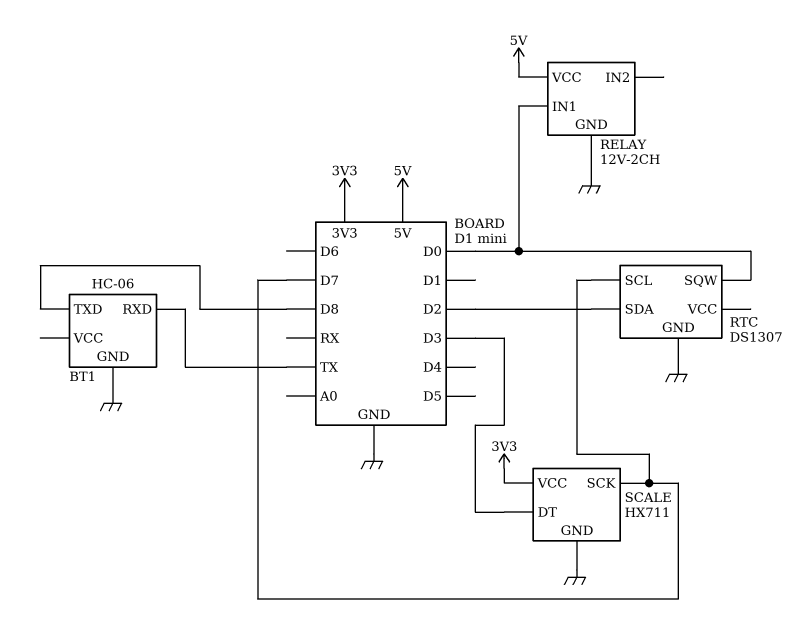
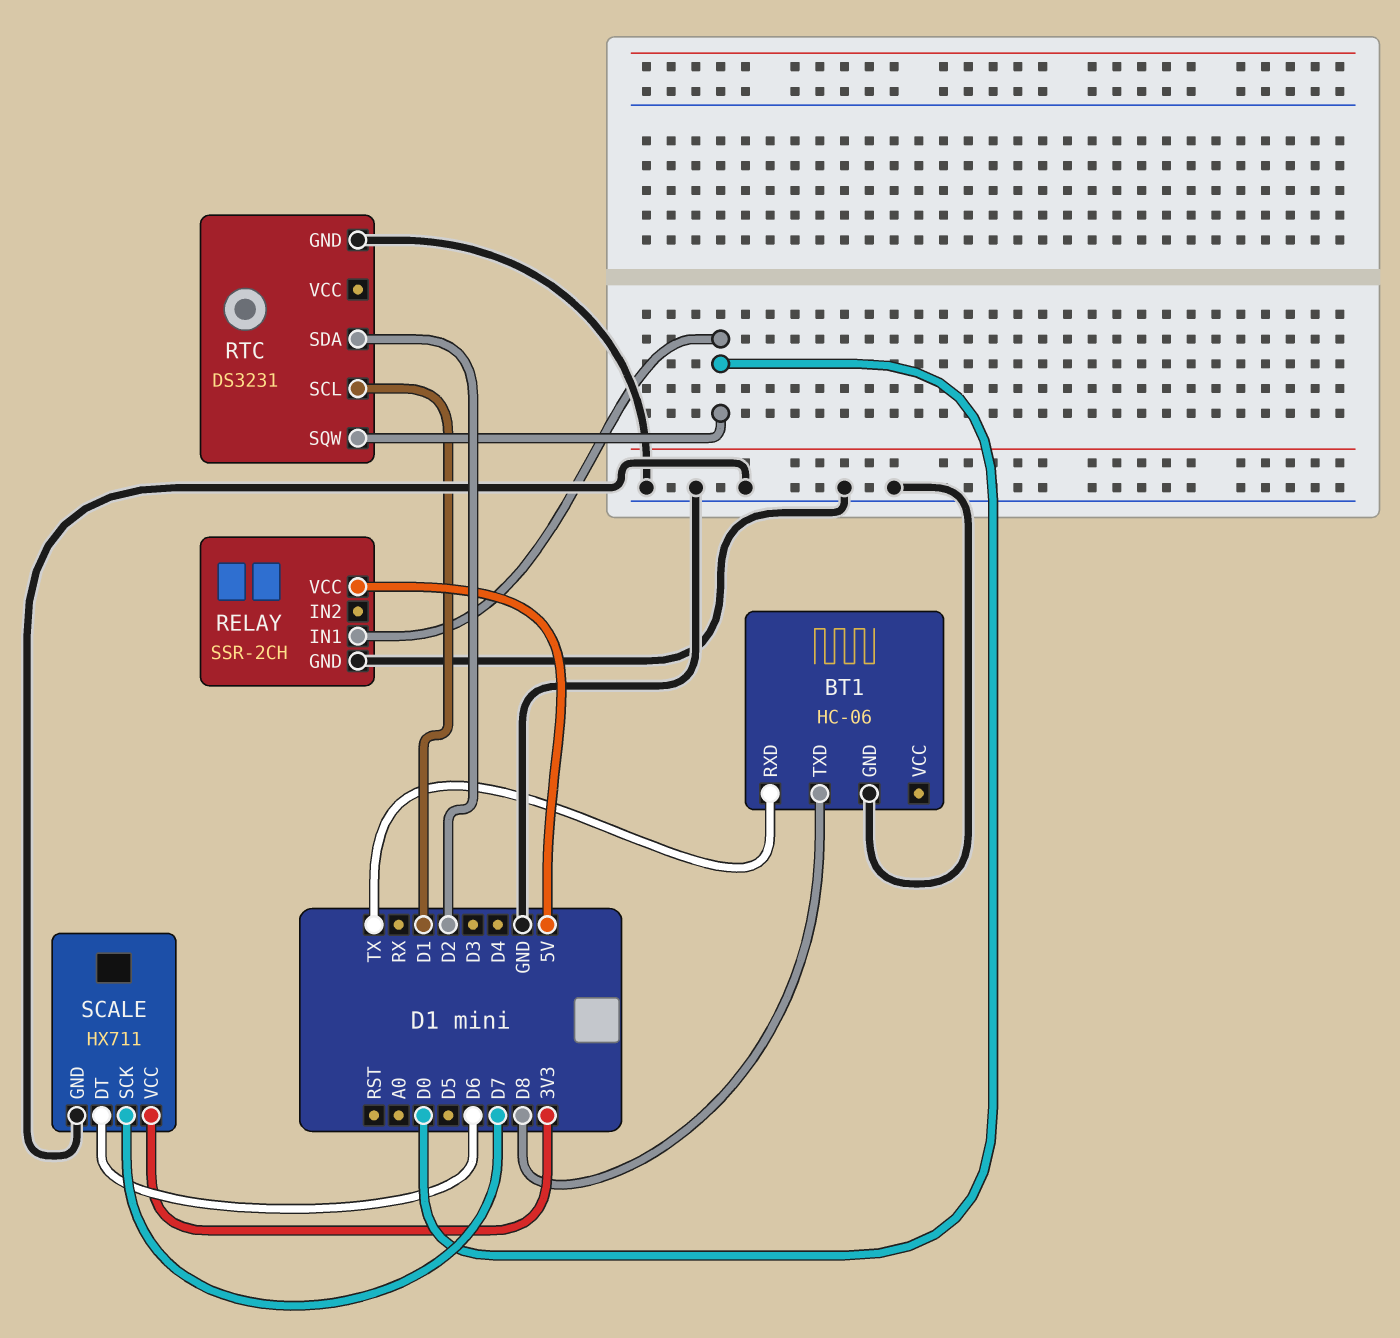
RELAY: 12V-2CH -> SSR-2CH
RTC: DS1307 -> DS3231
RTC pin SCL: D7 -> D1
SCALE pin DT: D3 -> D6

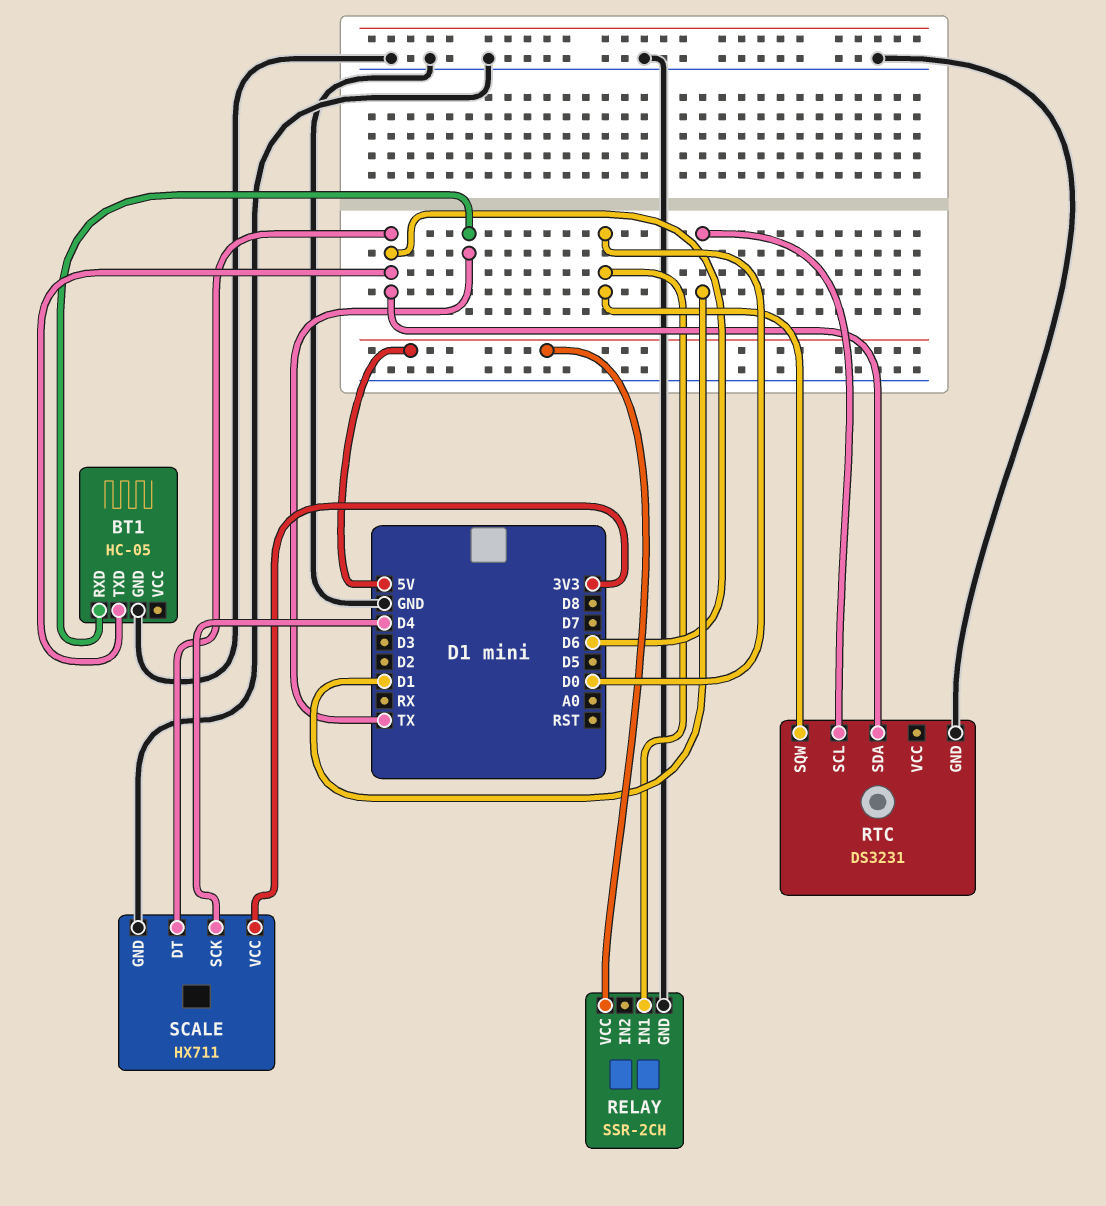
BT1: HC-06 -> HC-05
BT1 pin TXD: D8 -> D6
RTC pin SDA: D2 -> D6
SCALE pin SCK: D7 -> D4

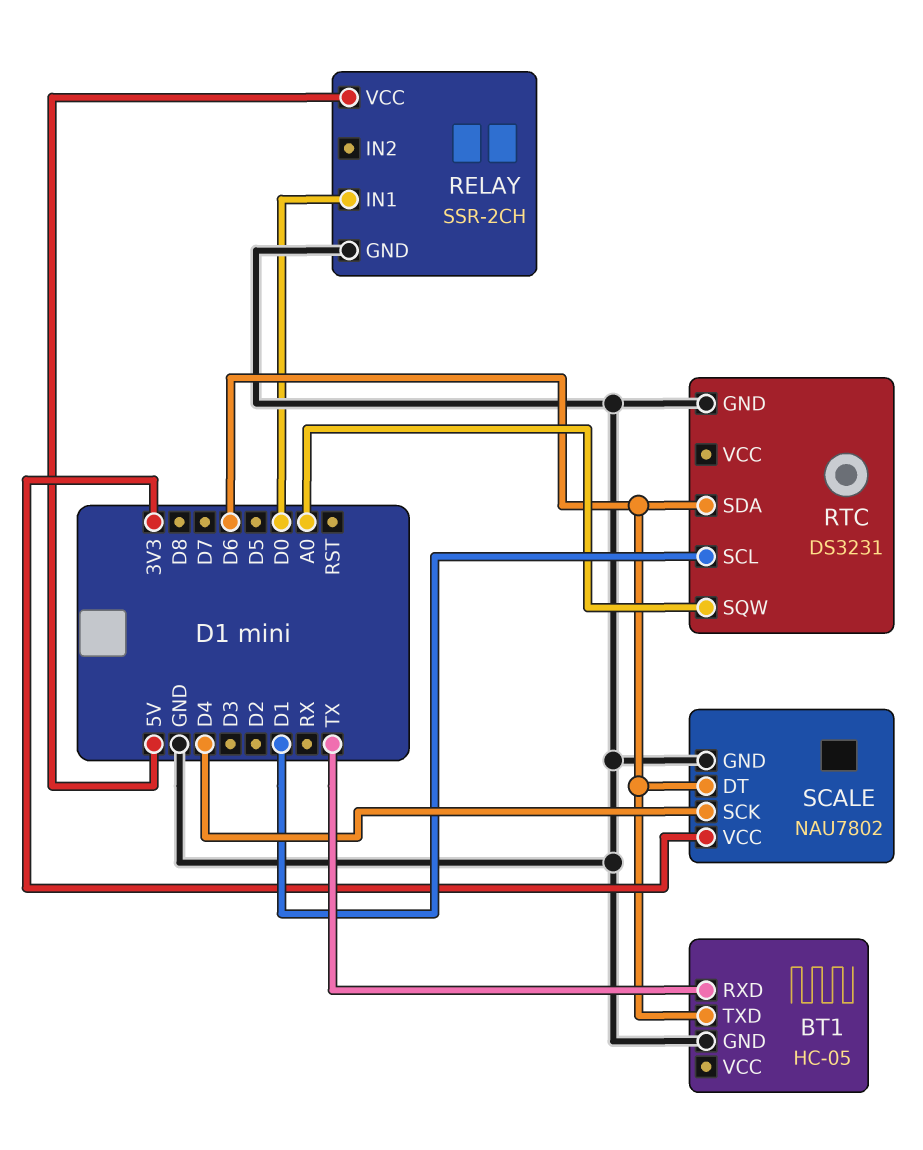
RTC pin SQW: D0 -> A0
SCALE: HX711 -> NAU7802

